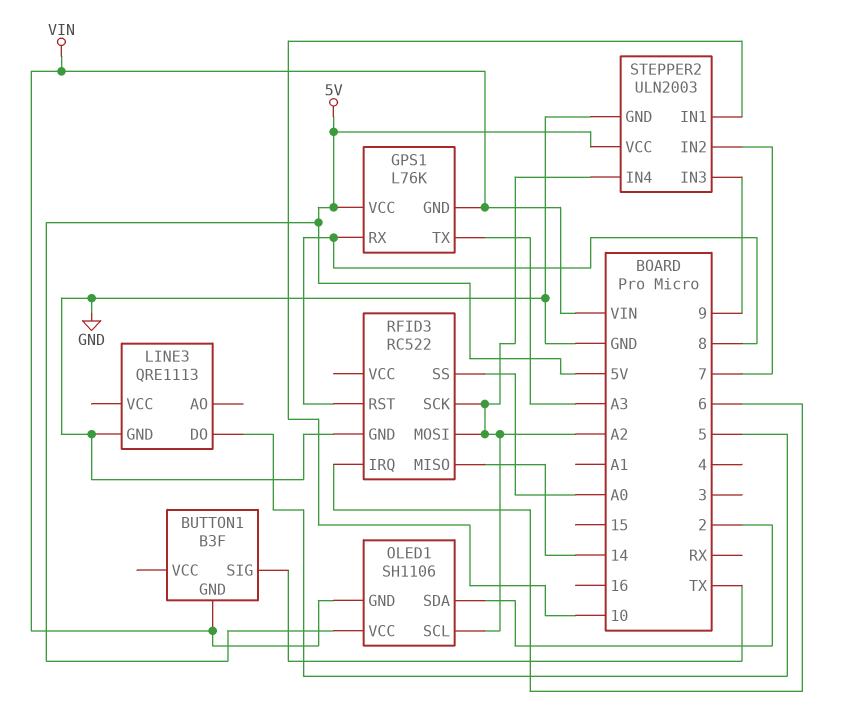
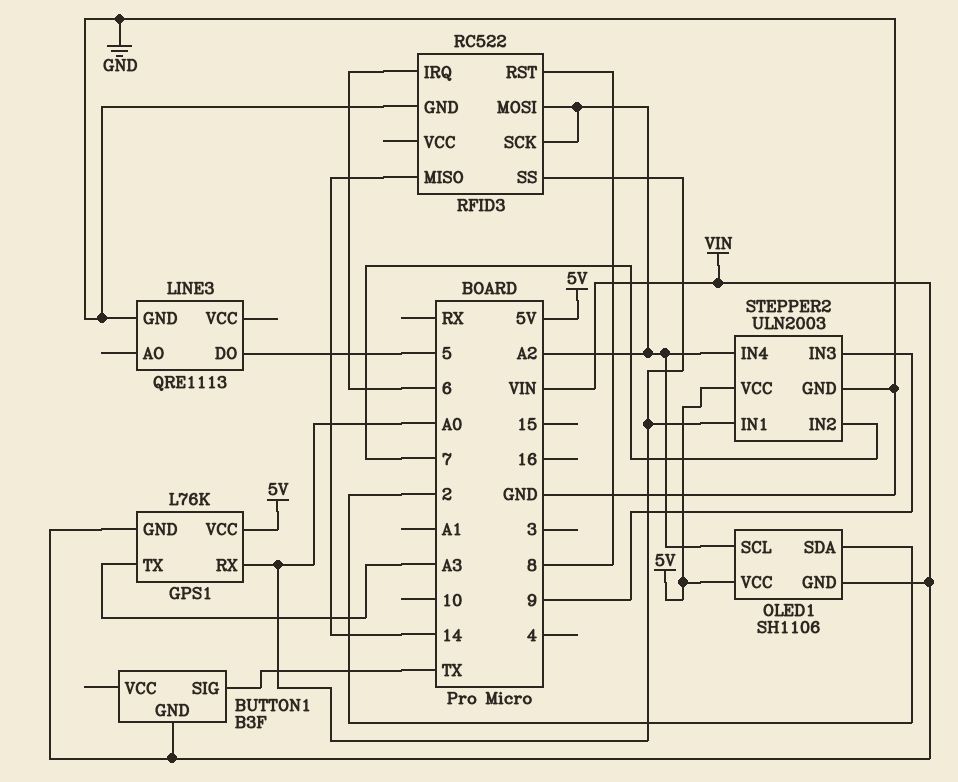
GPS1 pin RX: 8 -> A0
STEPPER2 pin IN1: 10 -> A0

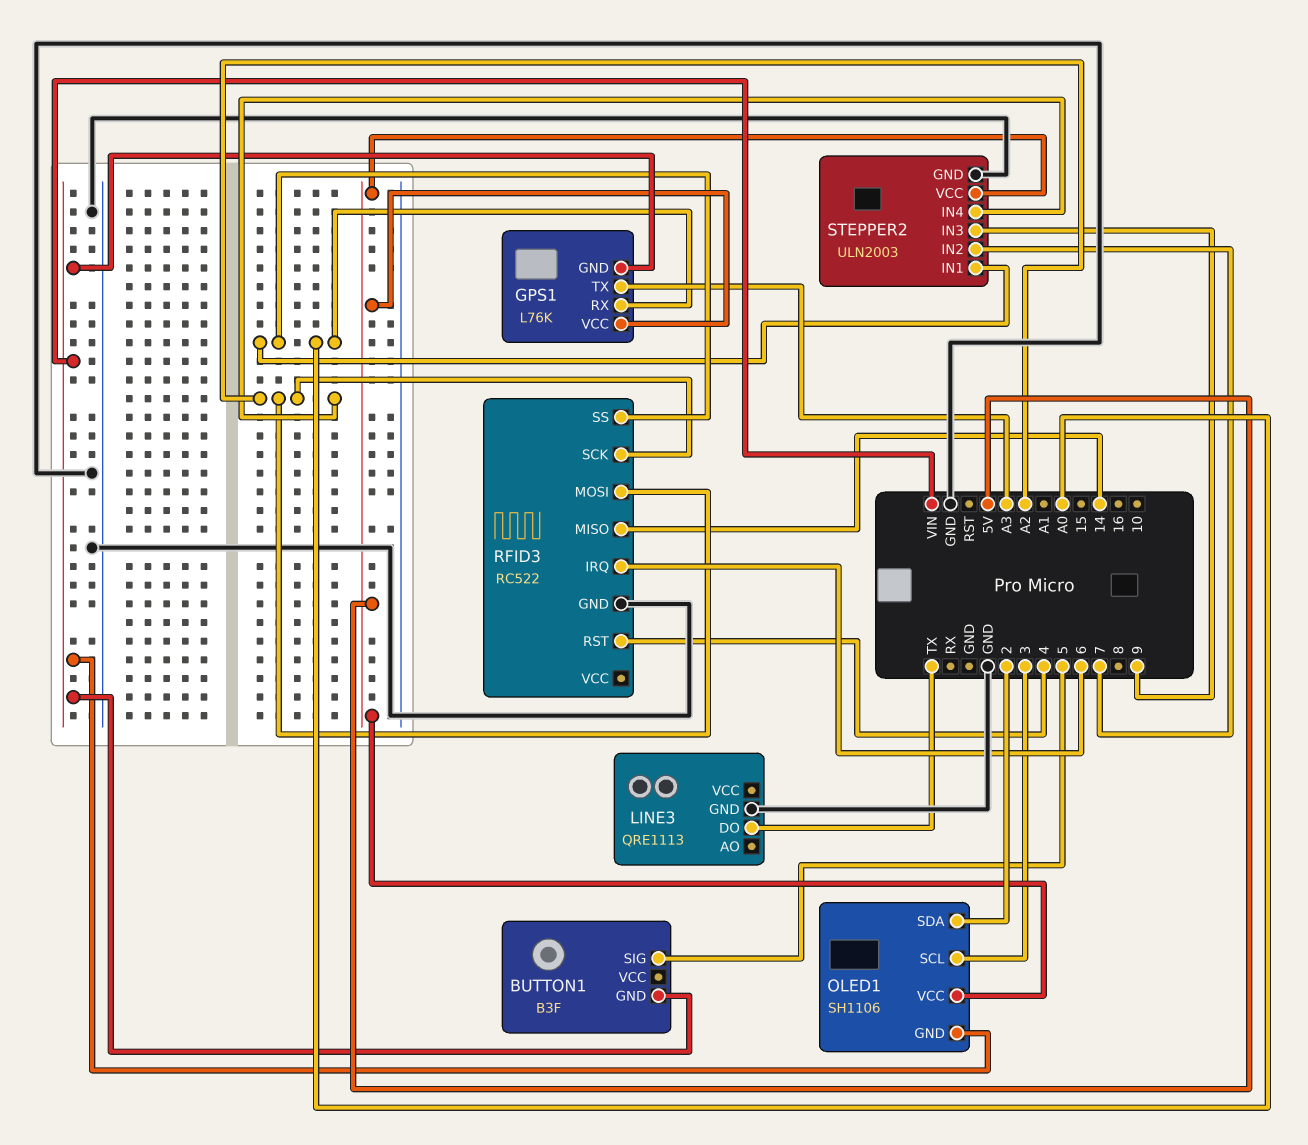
BUTTON1 pin SIG: TX -> 5
LINE3 pin DO: 5 -> TX
OLED1 pin SCL: A2 -> 3
RFID3 pin RST: 8 -> 4

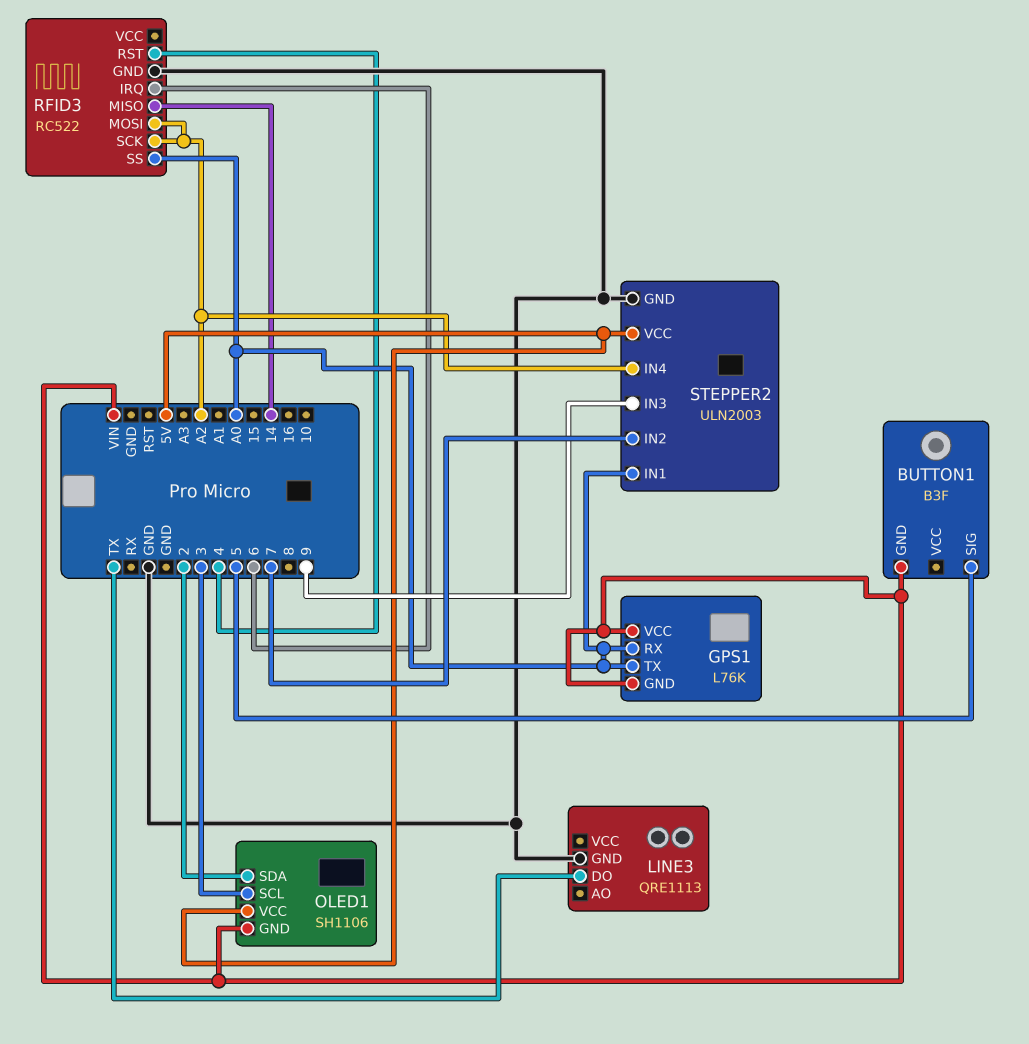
GPS1 pin TX: A3 -> A0
GPS1 pin VCC: 5V -> VIN

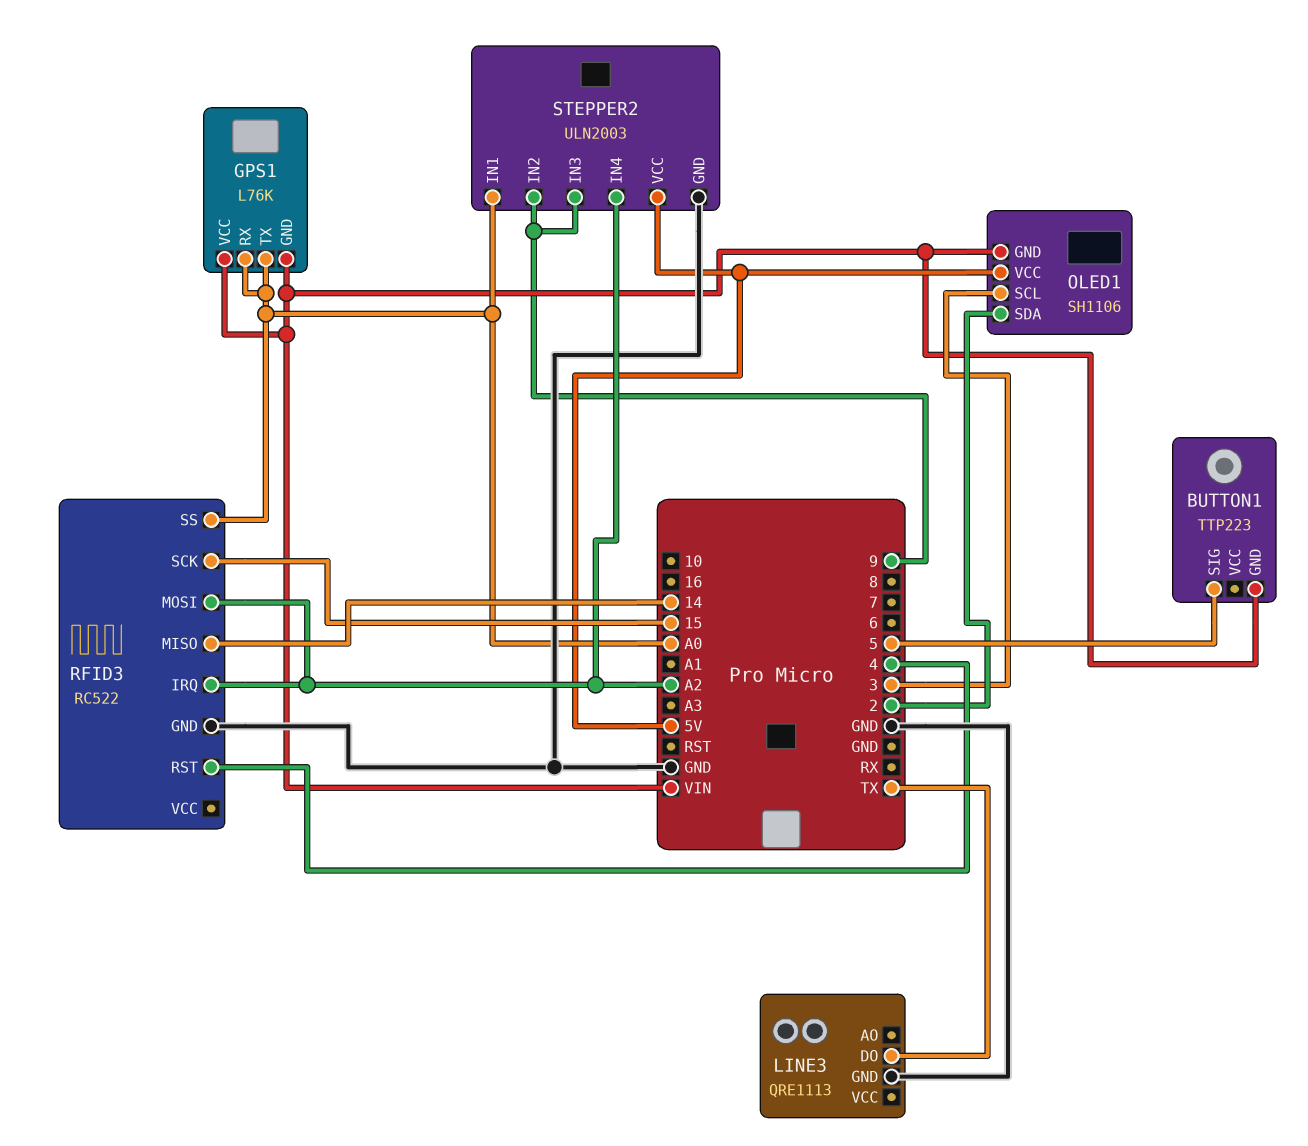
BUTTON1: B3F -> TTP223
RFID3 pin IRQ: 6 -> A2
RFID3 pin SCK: A2 -> 15
STEPPER2 pin IN2: 7 -> 9

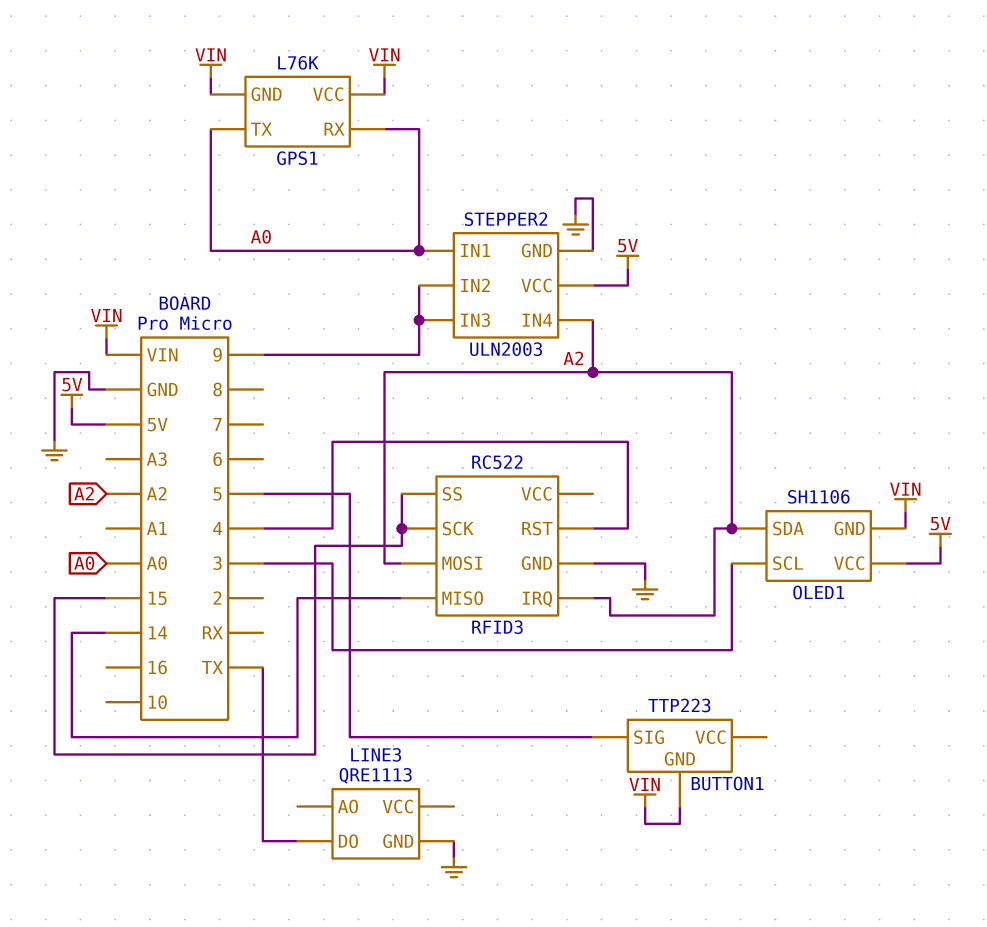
OLED1 pin SDA: 2 -> A2
RFID3 pin SS: A0 -> 15

